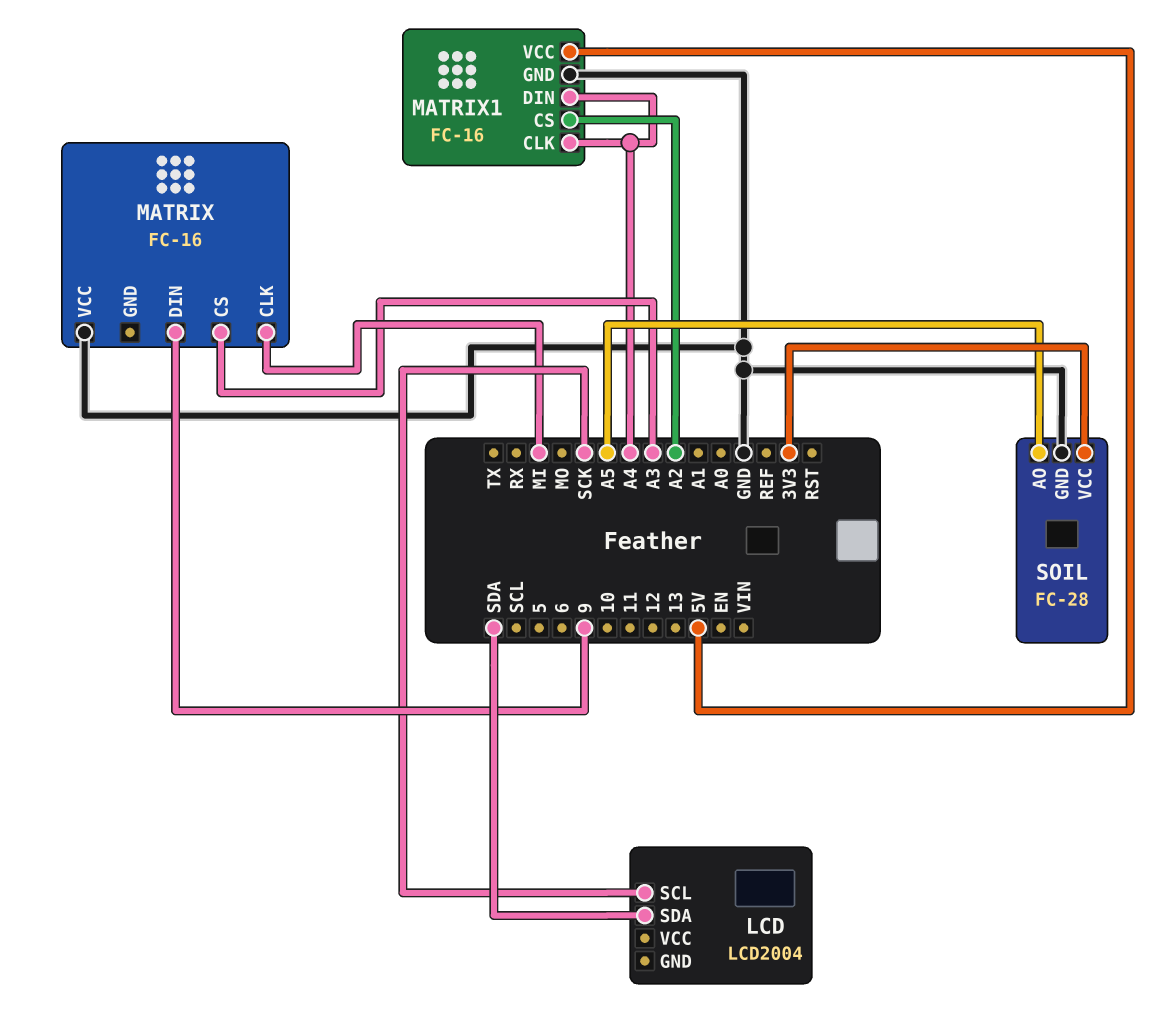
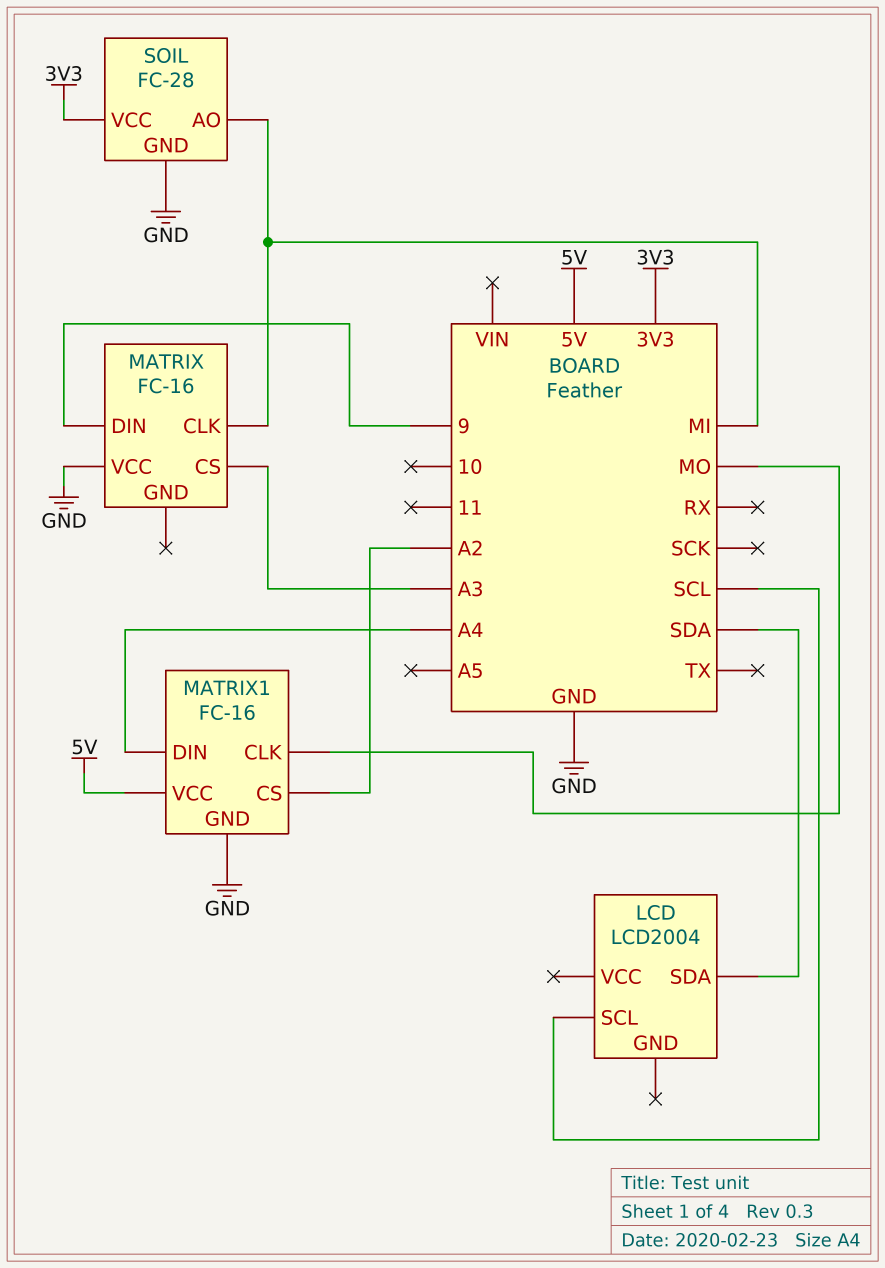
LCD pin SCL: SCK -> SCL
MATRIX1 pin CLK: A4 -> MO
SOIL pin AO: A5 -> MI

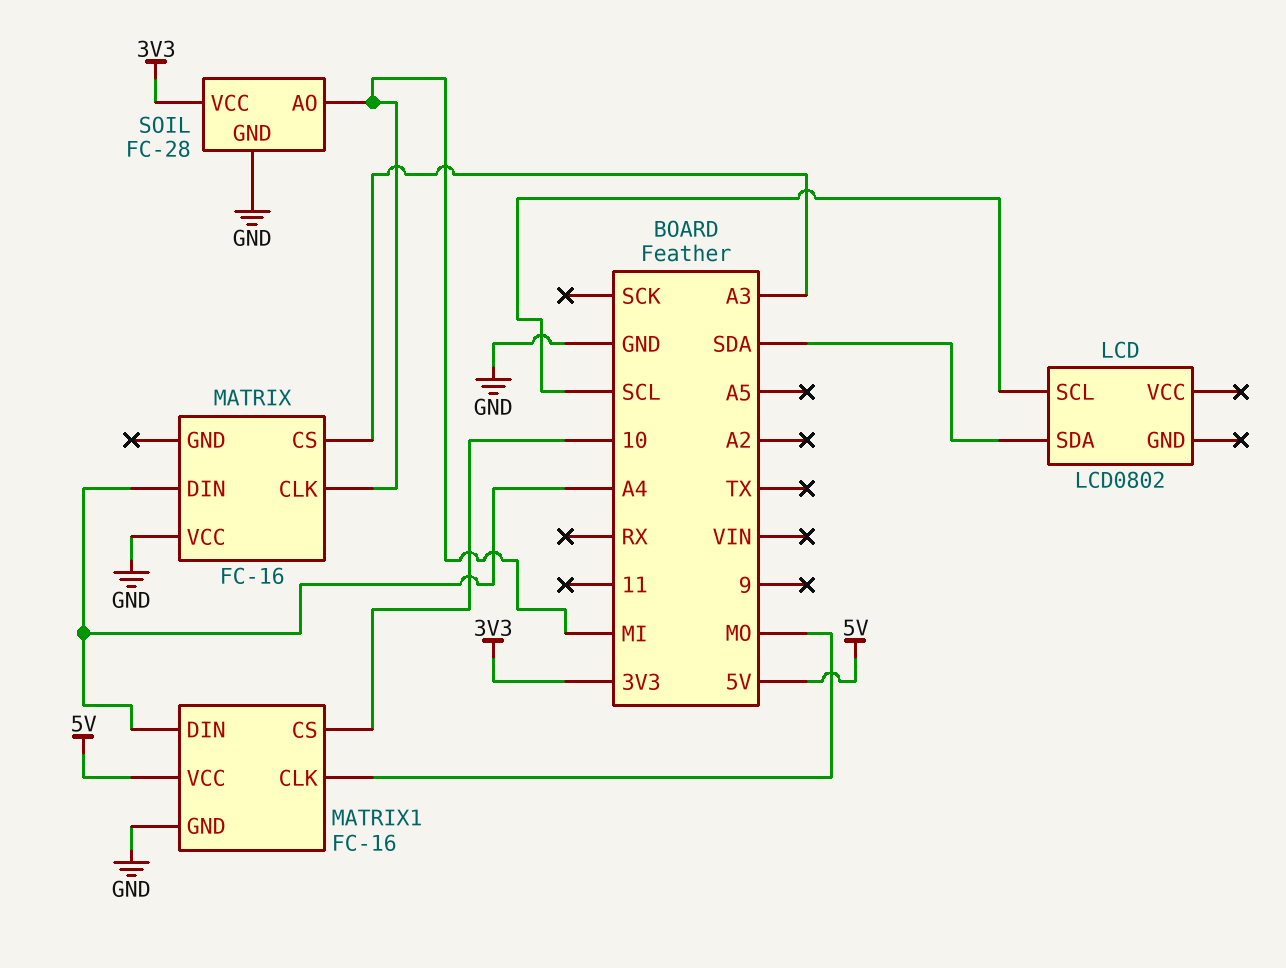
LCD: LCD2004 -> LCD0802
MATRIX pin DIN: 9 -> A4
MATRIX1 pin CS: A2 -> 10

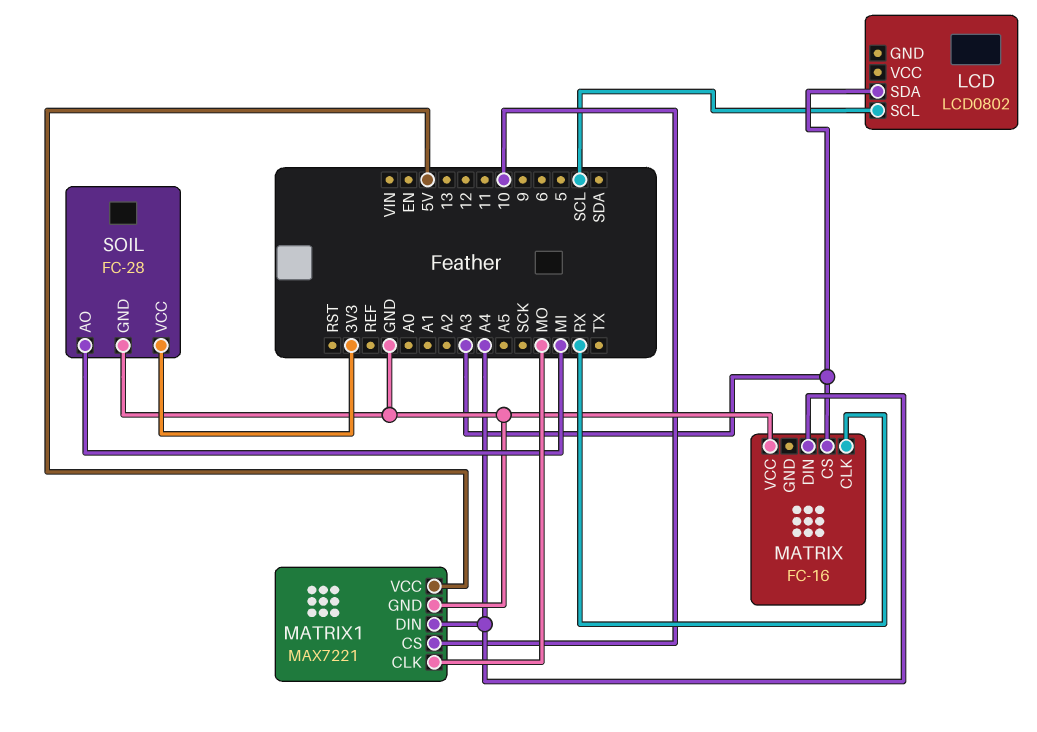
LCD pin SDA: SDA -> A3
MATRIX pin CLK: MI -> RX
MATRIX1: FC-16 -> MAX7221

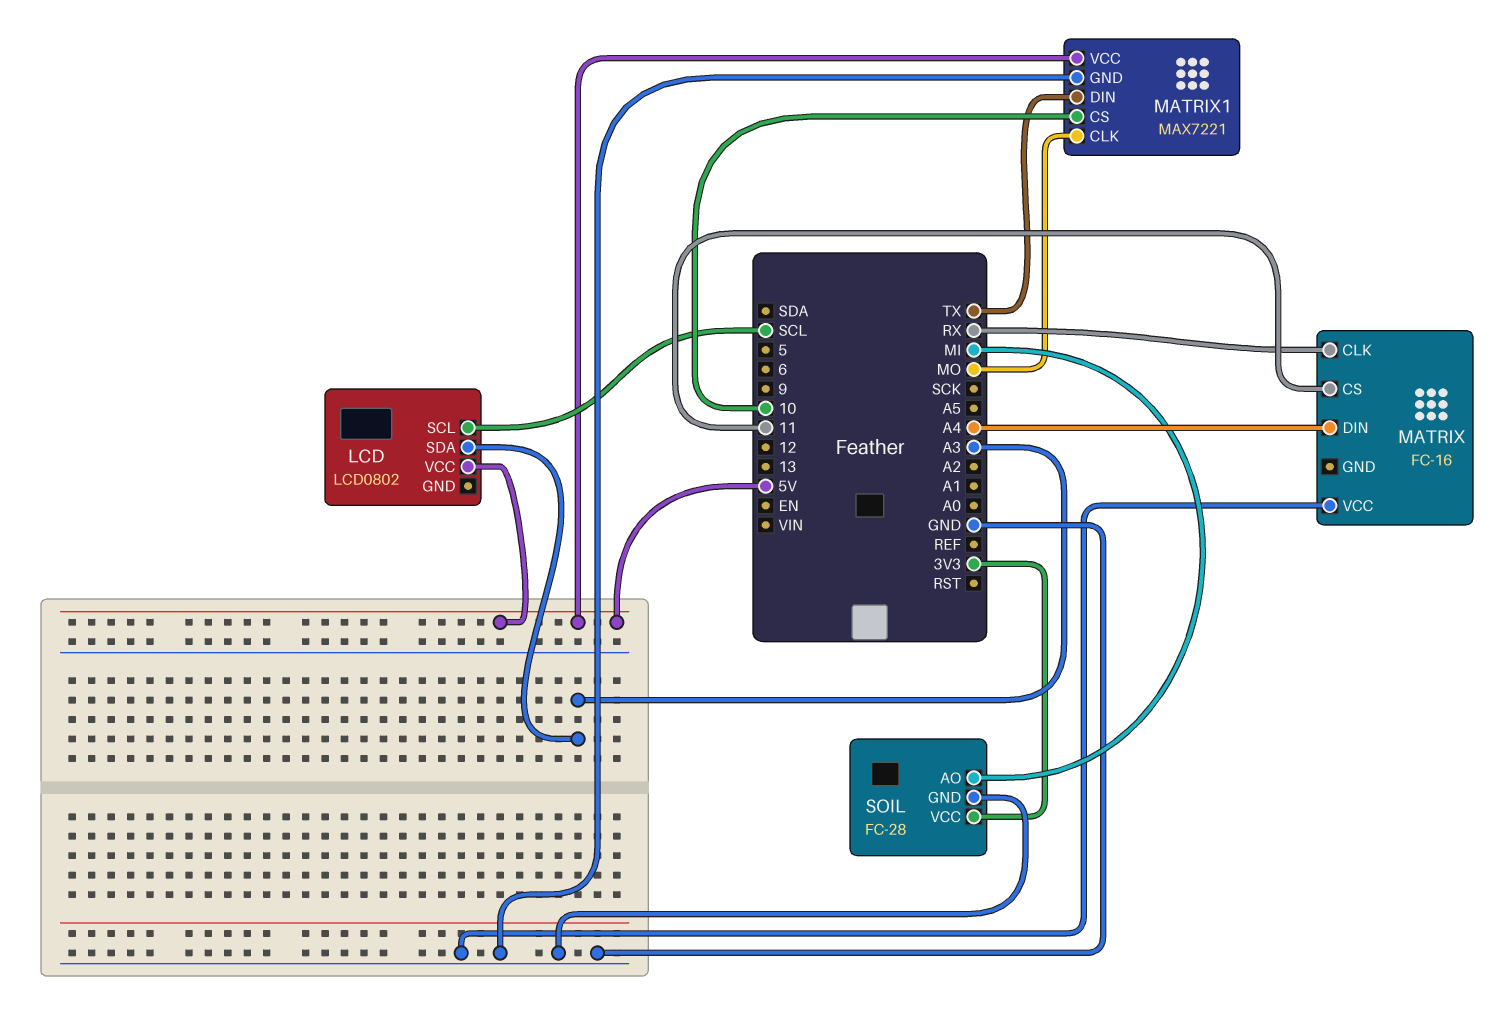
LCD pin VCC: none -> 5V
MATRIX pin CS: A3 -> 11
MATRIX1 pin DIN: A4 -> TX

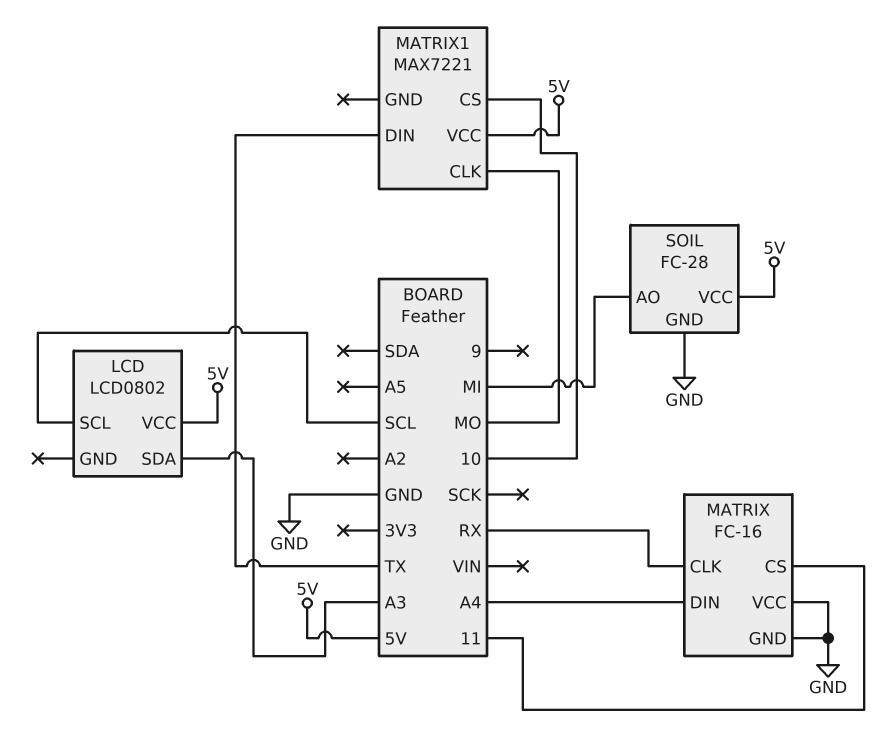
MATRIX pin GND: none -> GND
MATRIX1 pin GND: GND -> none
SOIL pin VCC: 3V3 -> 5V

